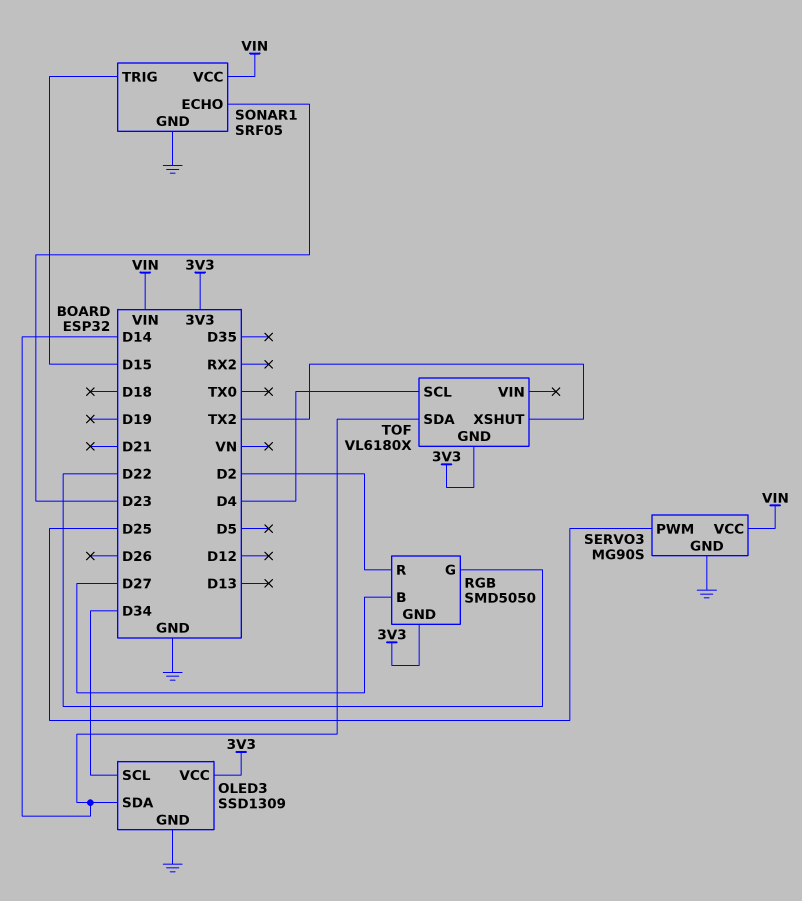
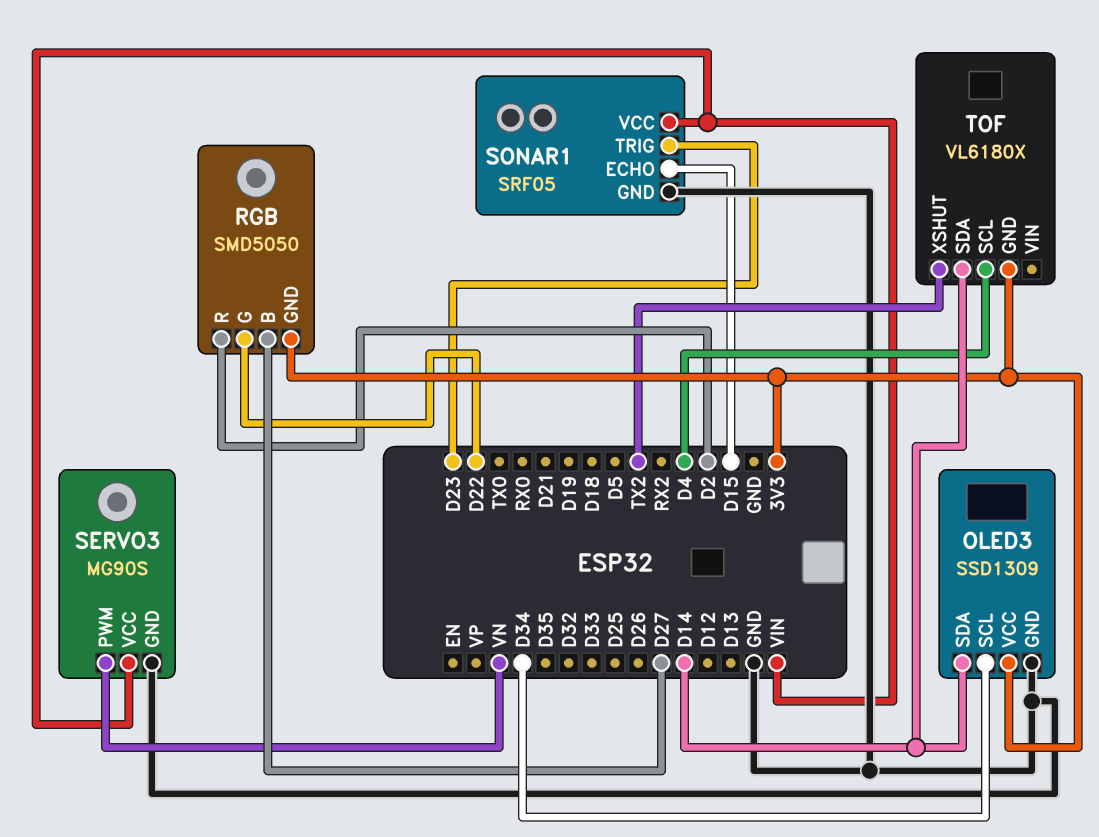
SERVO3 pin PWM: D25 -> VN
SONAR1 pin ECHO: D23 -> D15
SONAR1 pin TRIG: D15 -> D23

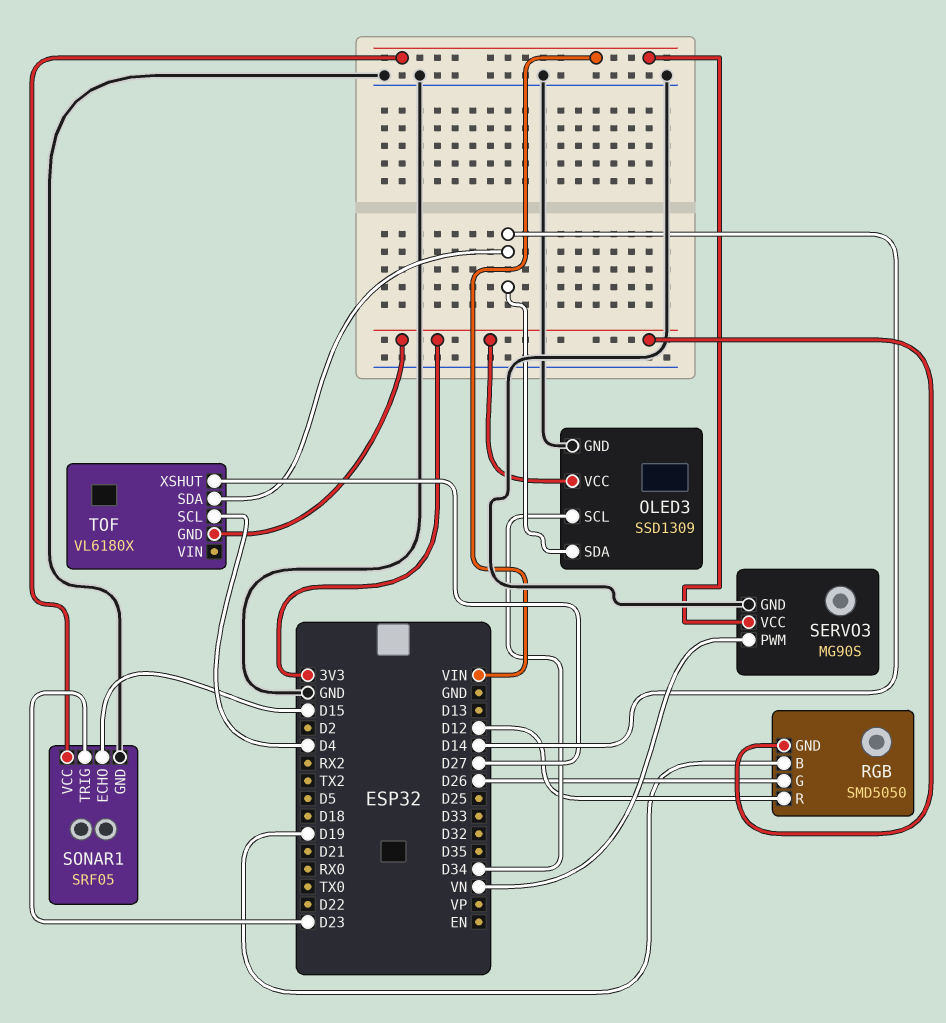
RGB pin B: D27 -> D19
RGB pin G: D22 -> D26
RGB pin R: D2 -> D12
TOF pin XSHUT: TX2 -> D27

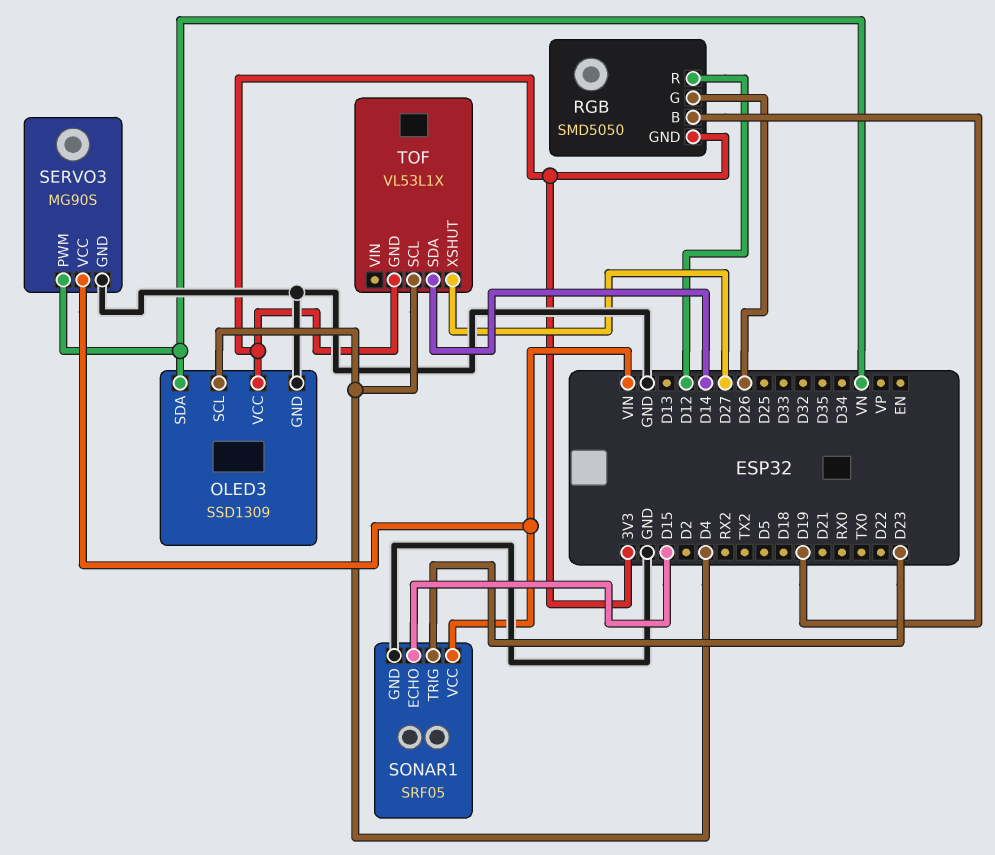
OLED3 pin SCL: D34 -> D4
OLED3 pin SDA: D14 -> VN
TOF: VL6180X -> VL53L1X

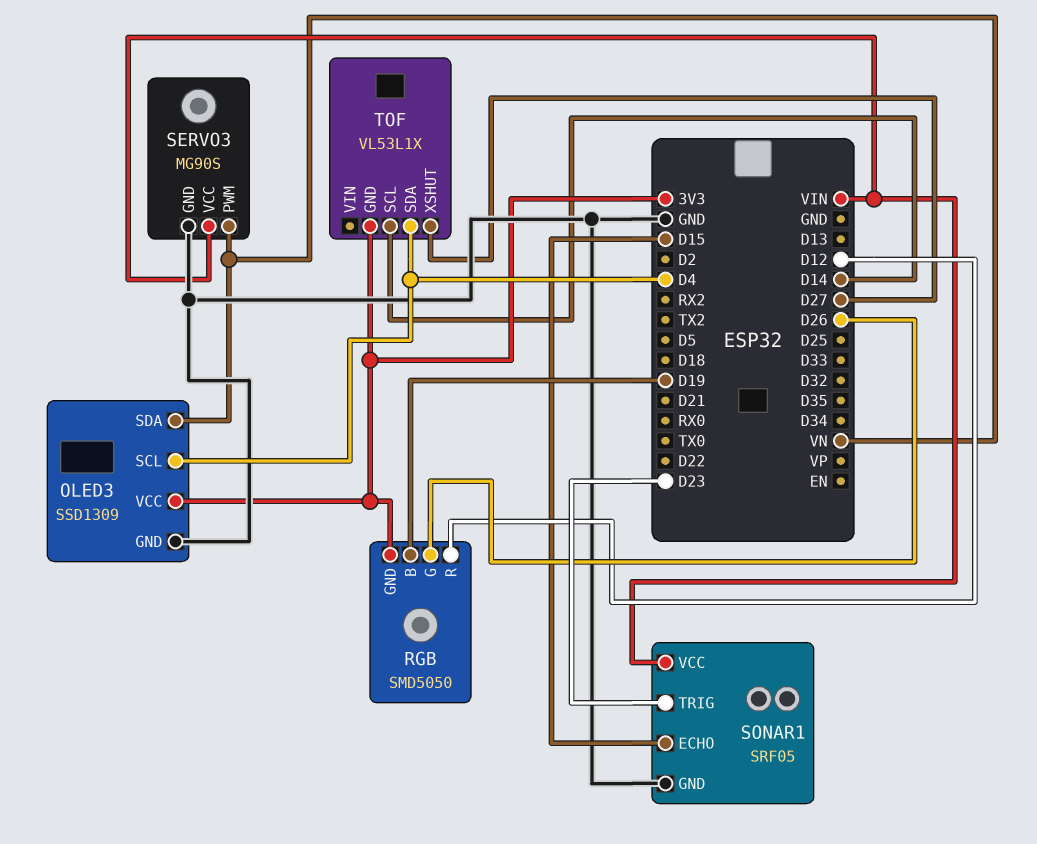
TOF pin SCL: D4 -> D14
TOF pin SDA: D14 -> D4

